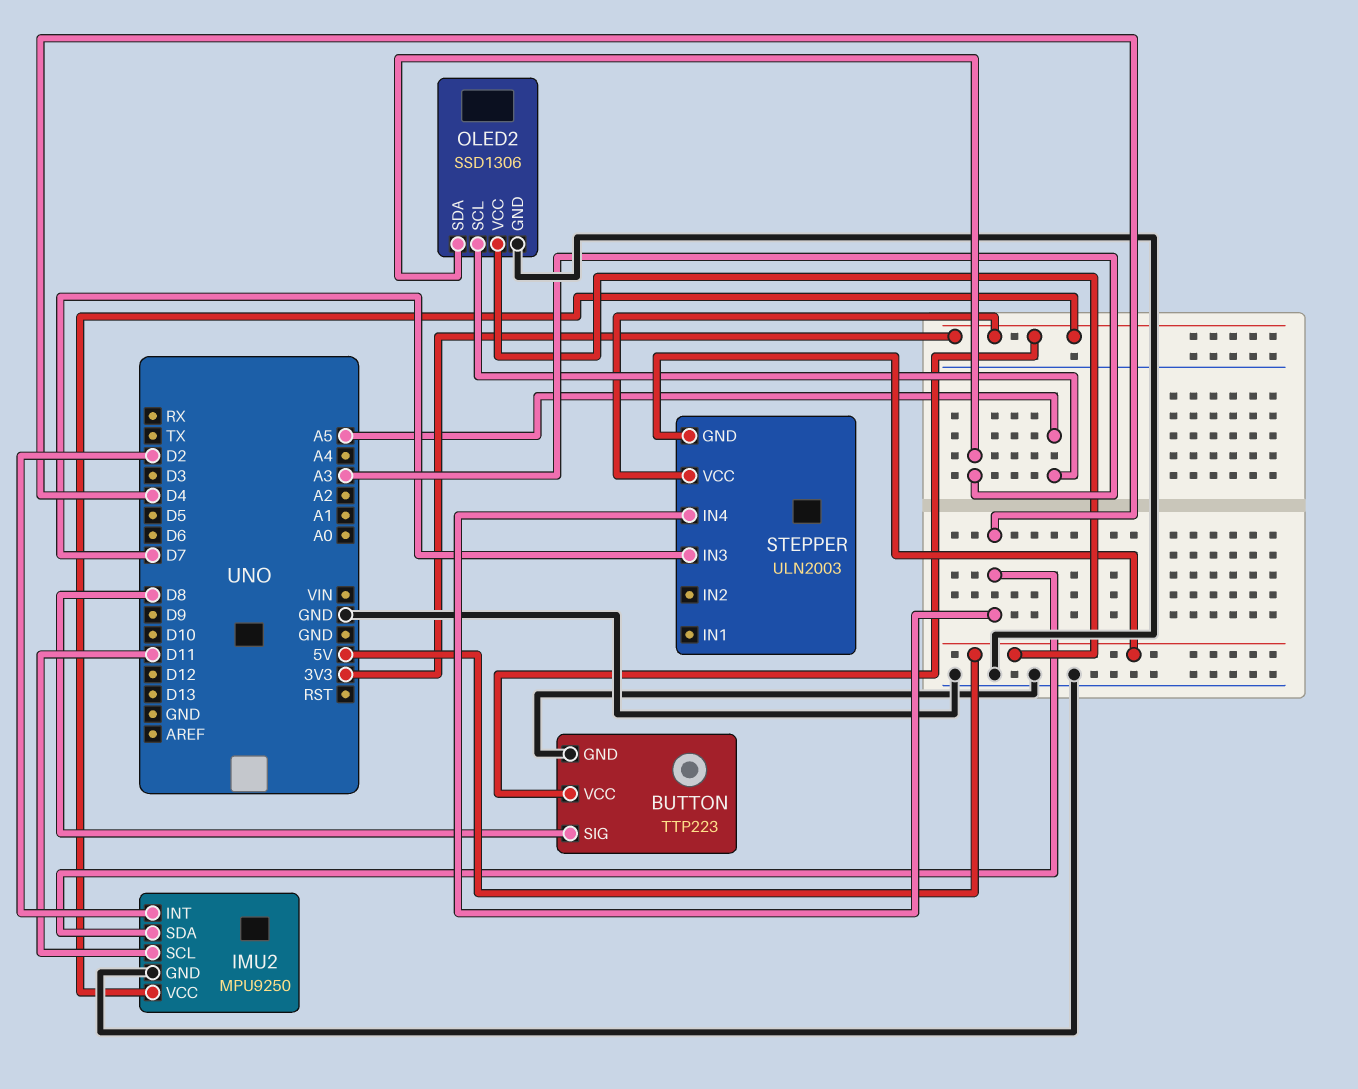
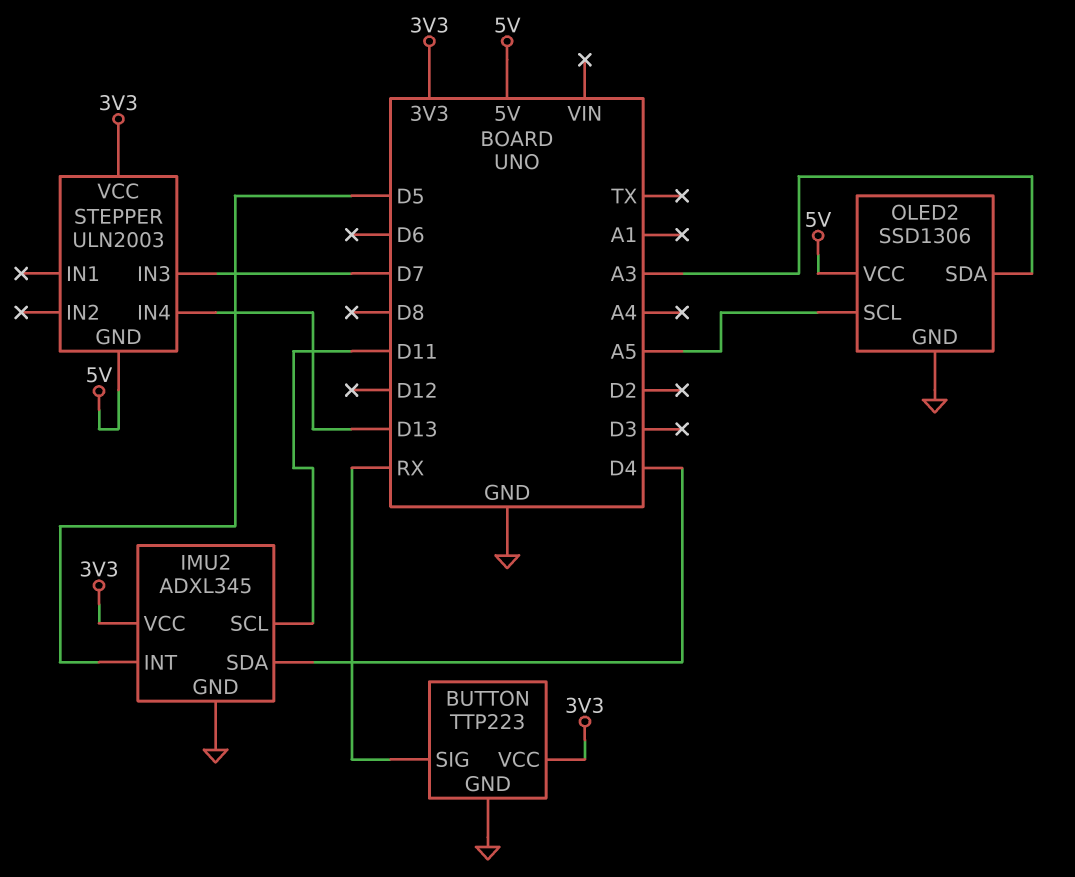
BUTTON pin SIG: D8 -> RX
IMU2: MPU9250 -> ADXL345
IMU2 pin INT: D2 -> D5
STEPPER pin IN4: D4 -> D13

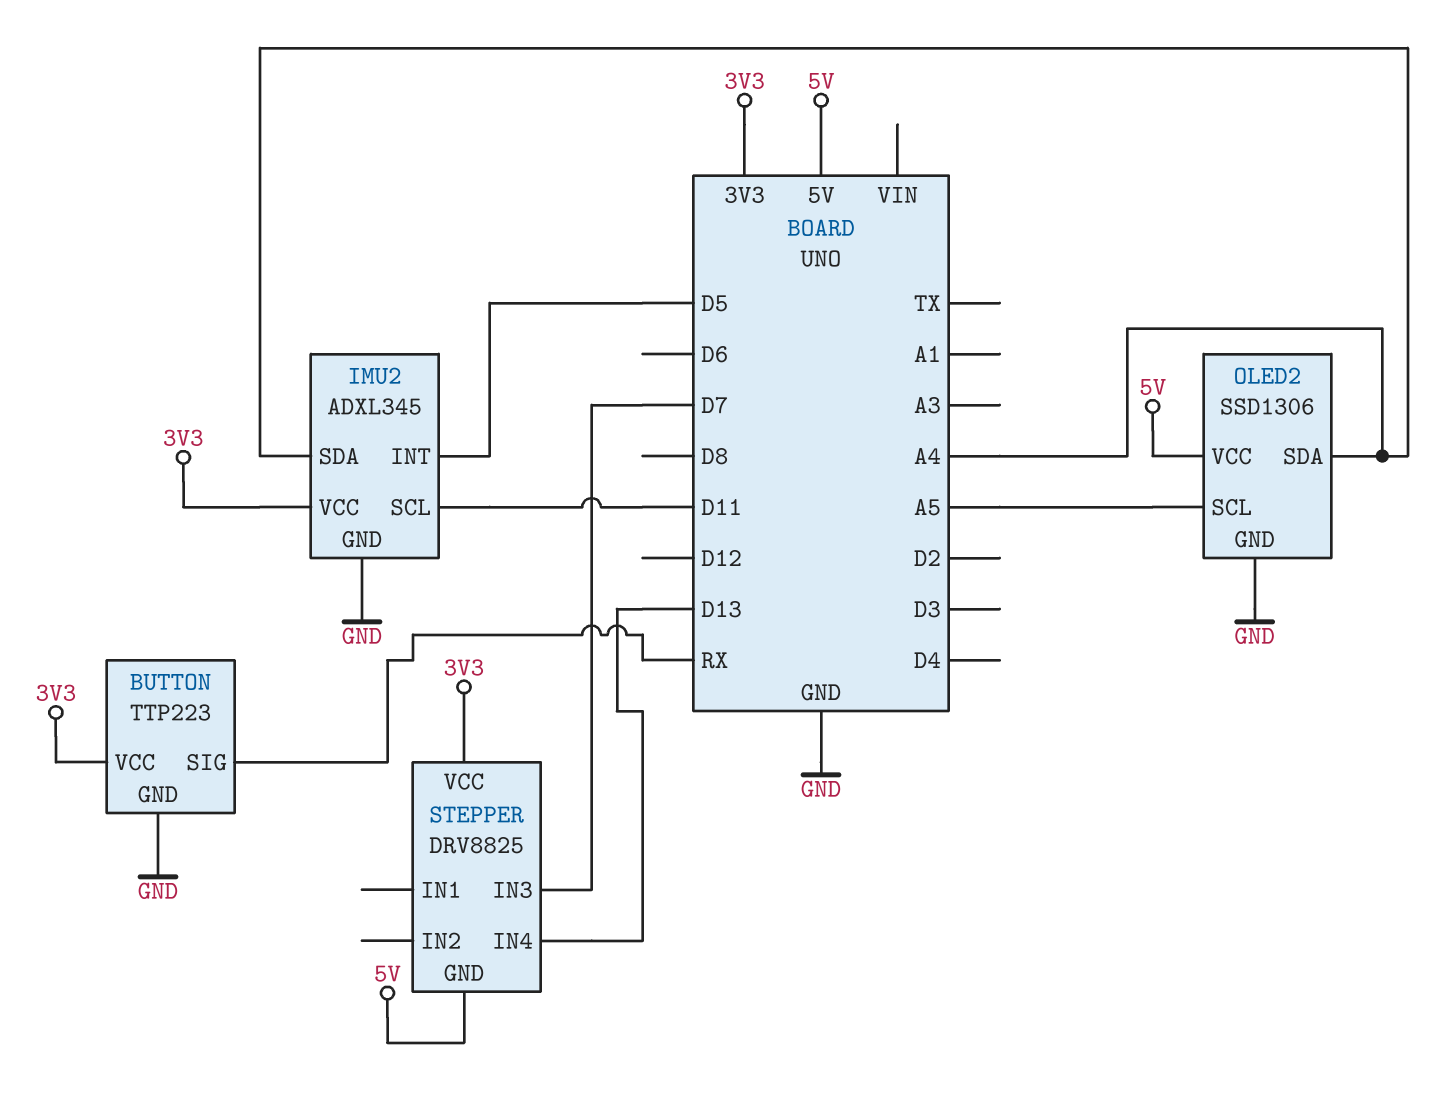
IMU2 pin SDA: D4 -> A4
OLED2 pin SDA: A3 -> A4
STEPPER: ULN2003 -> DRV8825

